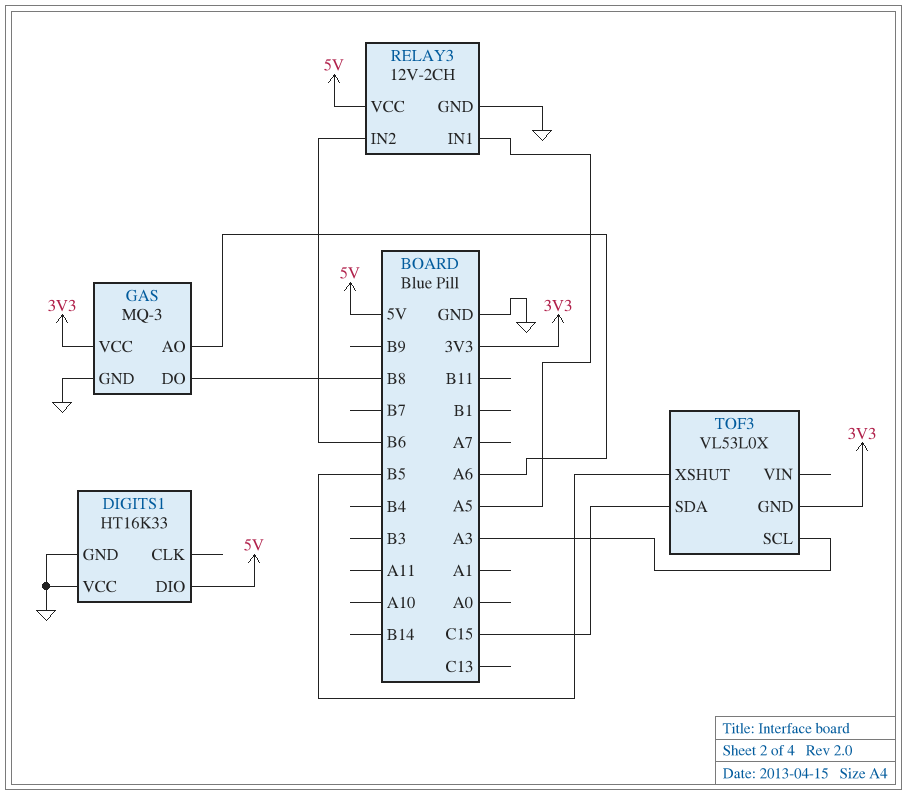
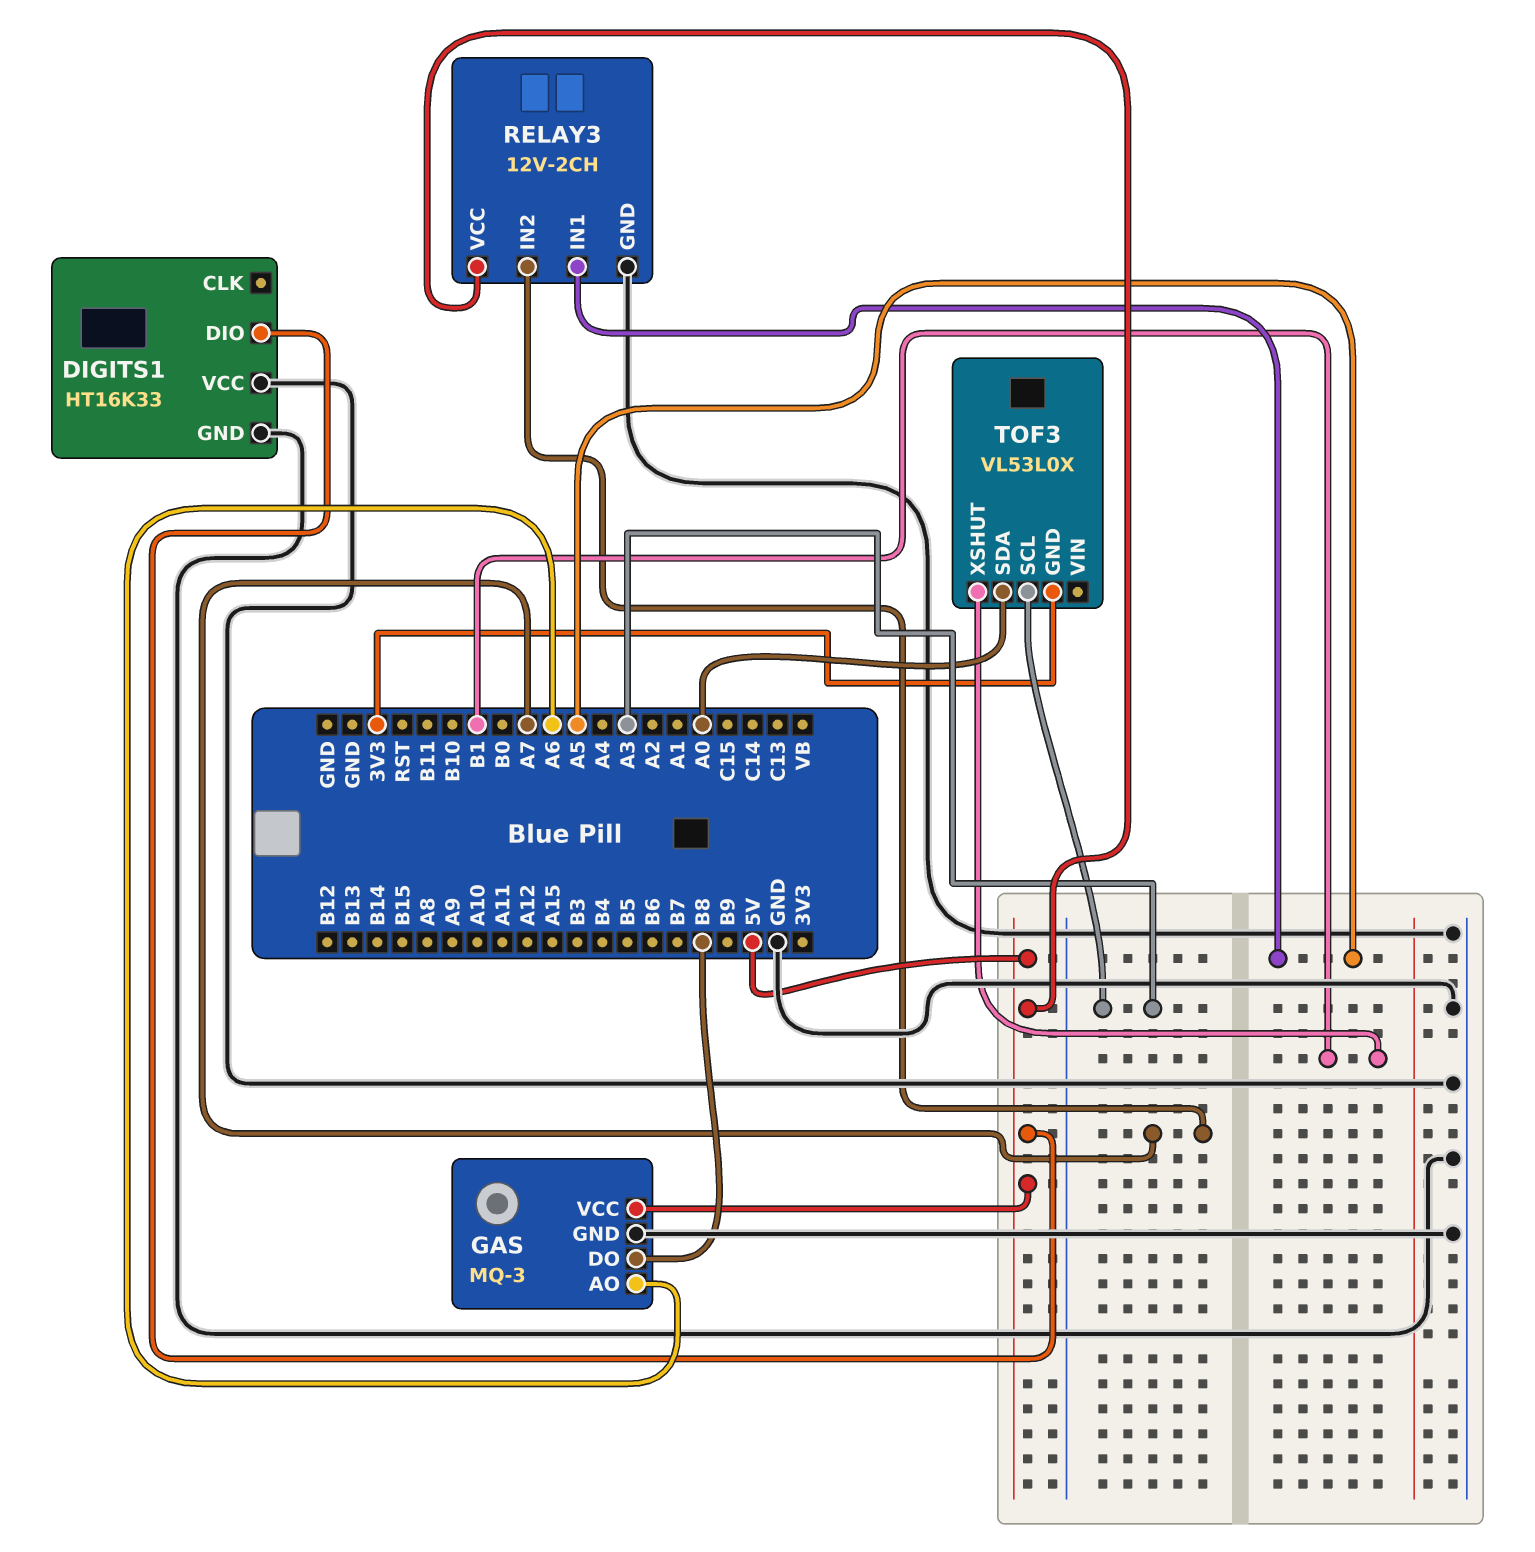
GAS pin VCC: 3V3 -> 5V
RELAY3 pin IN2: B6 -> A7
TOF3 pin SDA: C15 -> A0
TOF3 pin XSHUT: B5 -> B1

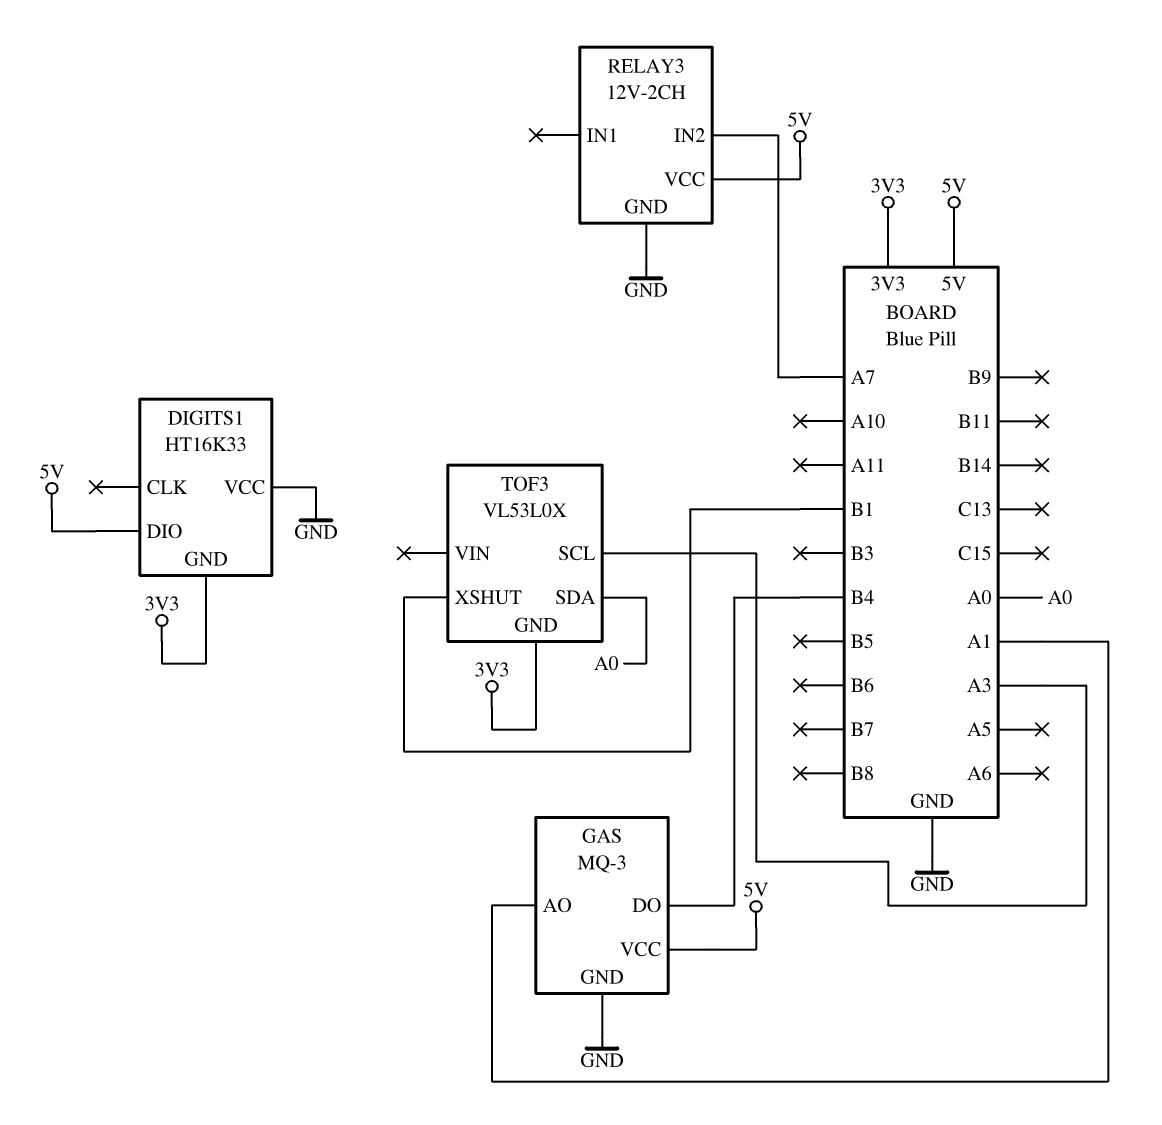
DIGITS1 pin GND: GND -> 3V3
GAS pin AO: A6 -> A1
GAS pin DO: B8 -> B4
RELAY3 pin IN1: A5 -> none

